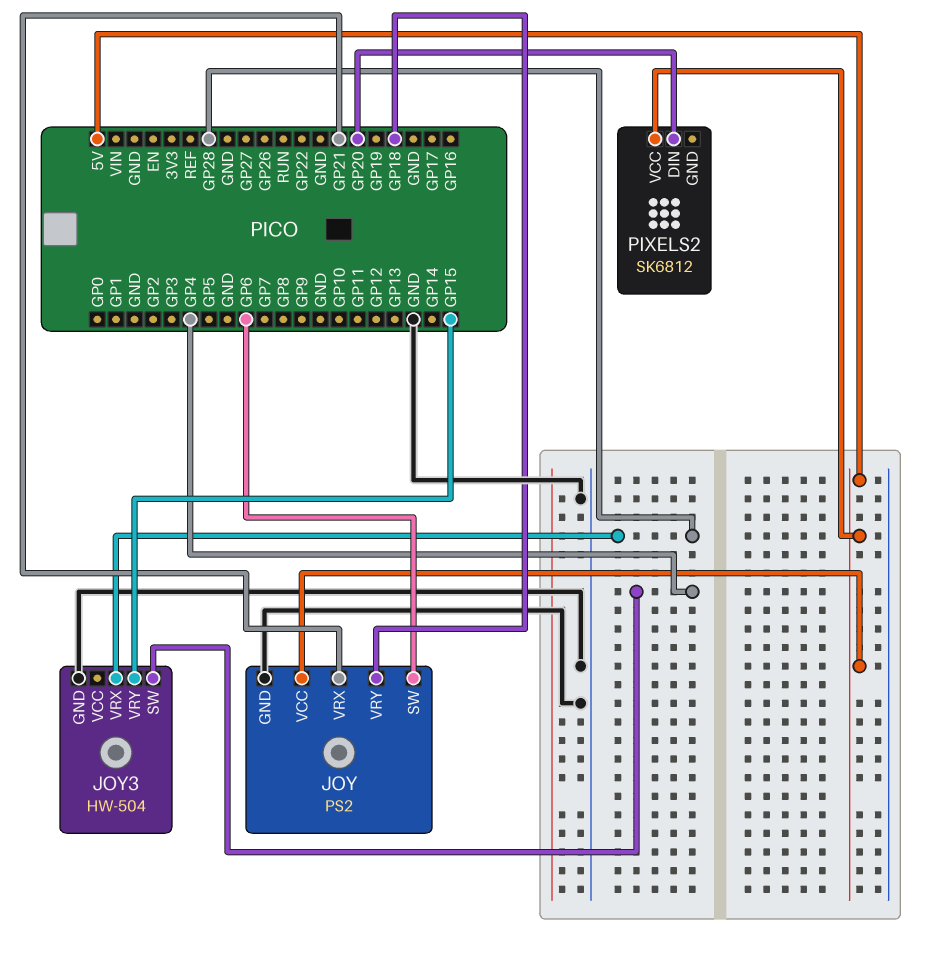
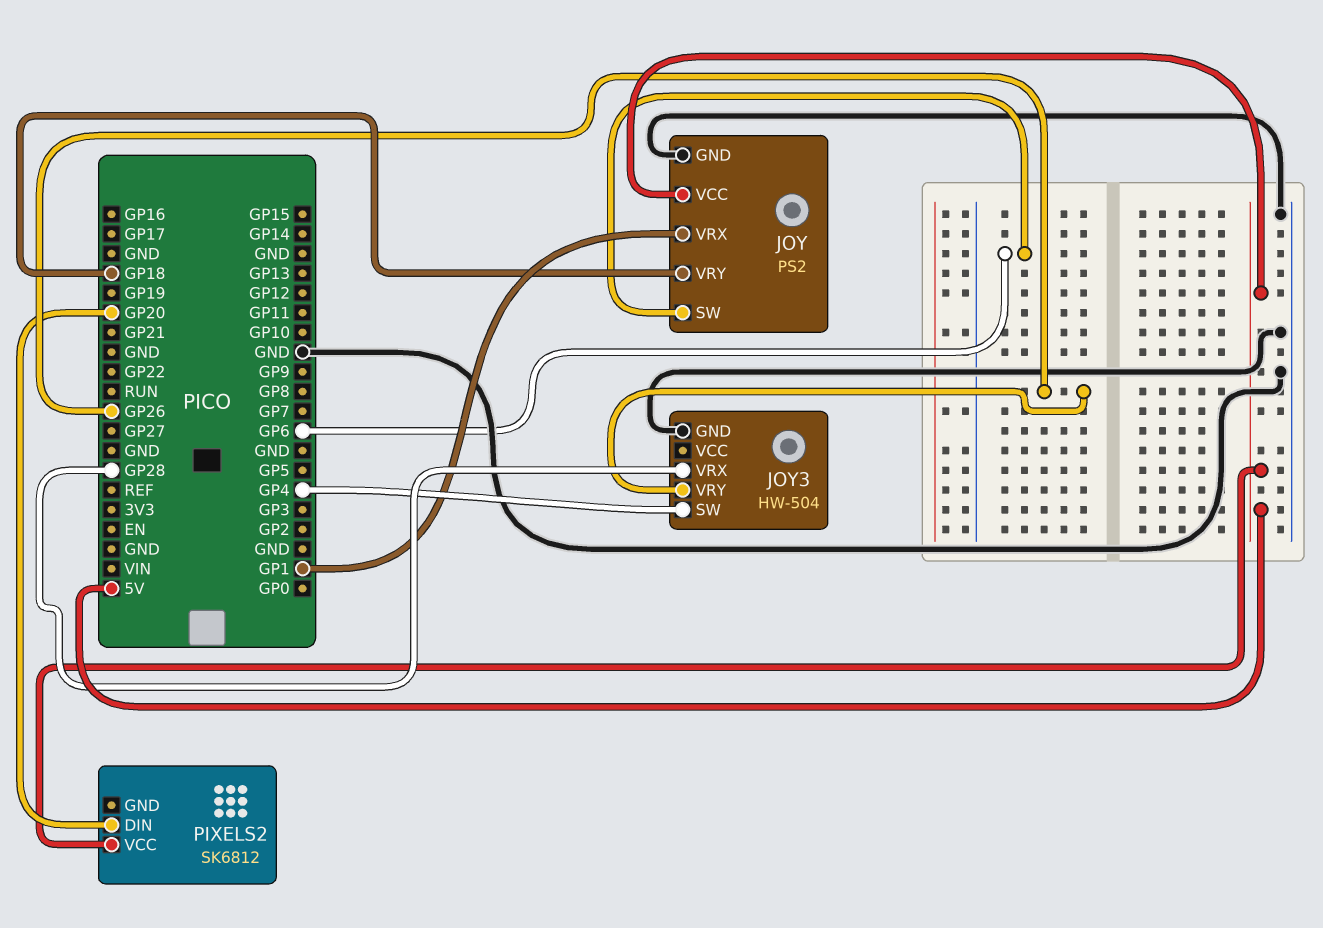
JOY pin VRX: GP21 -> GP1
JOY3 pin VRY: GP15 -> GP26

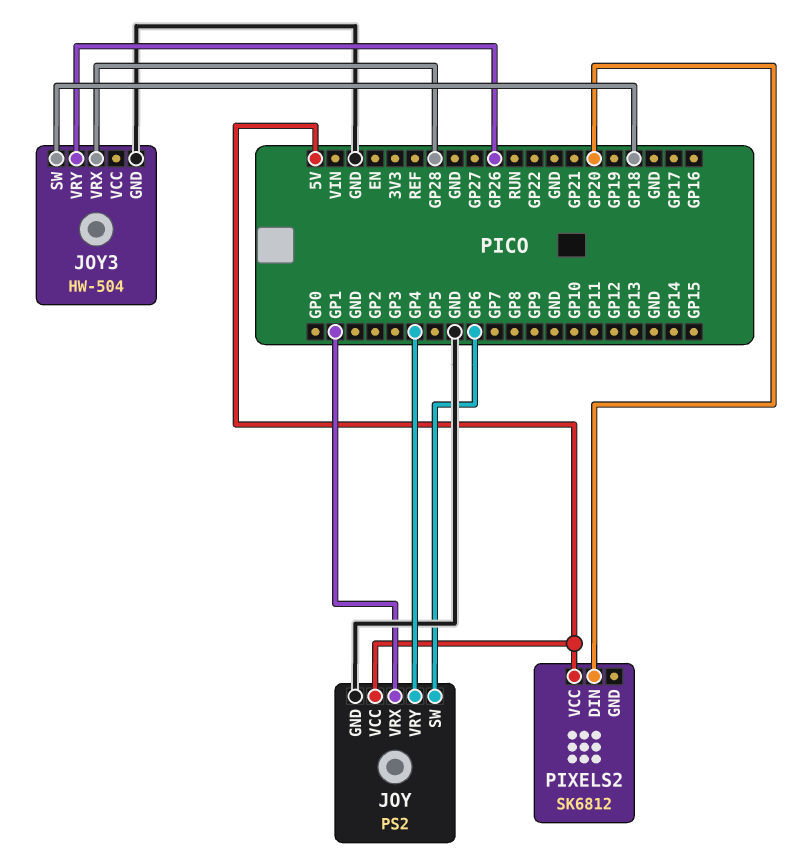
JOY pin VRY: GP18 -> GP4
JOY3 pin SW: GP4 -> GP18

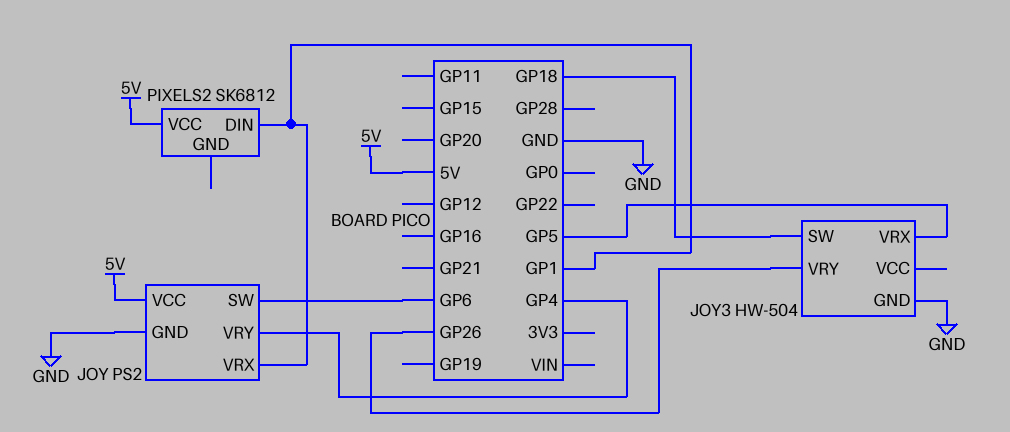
JOY3 pin VRX: GP28 -> GP5
PIXELS2 pin DIN: GP20 -> GP1

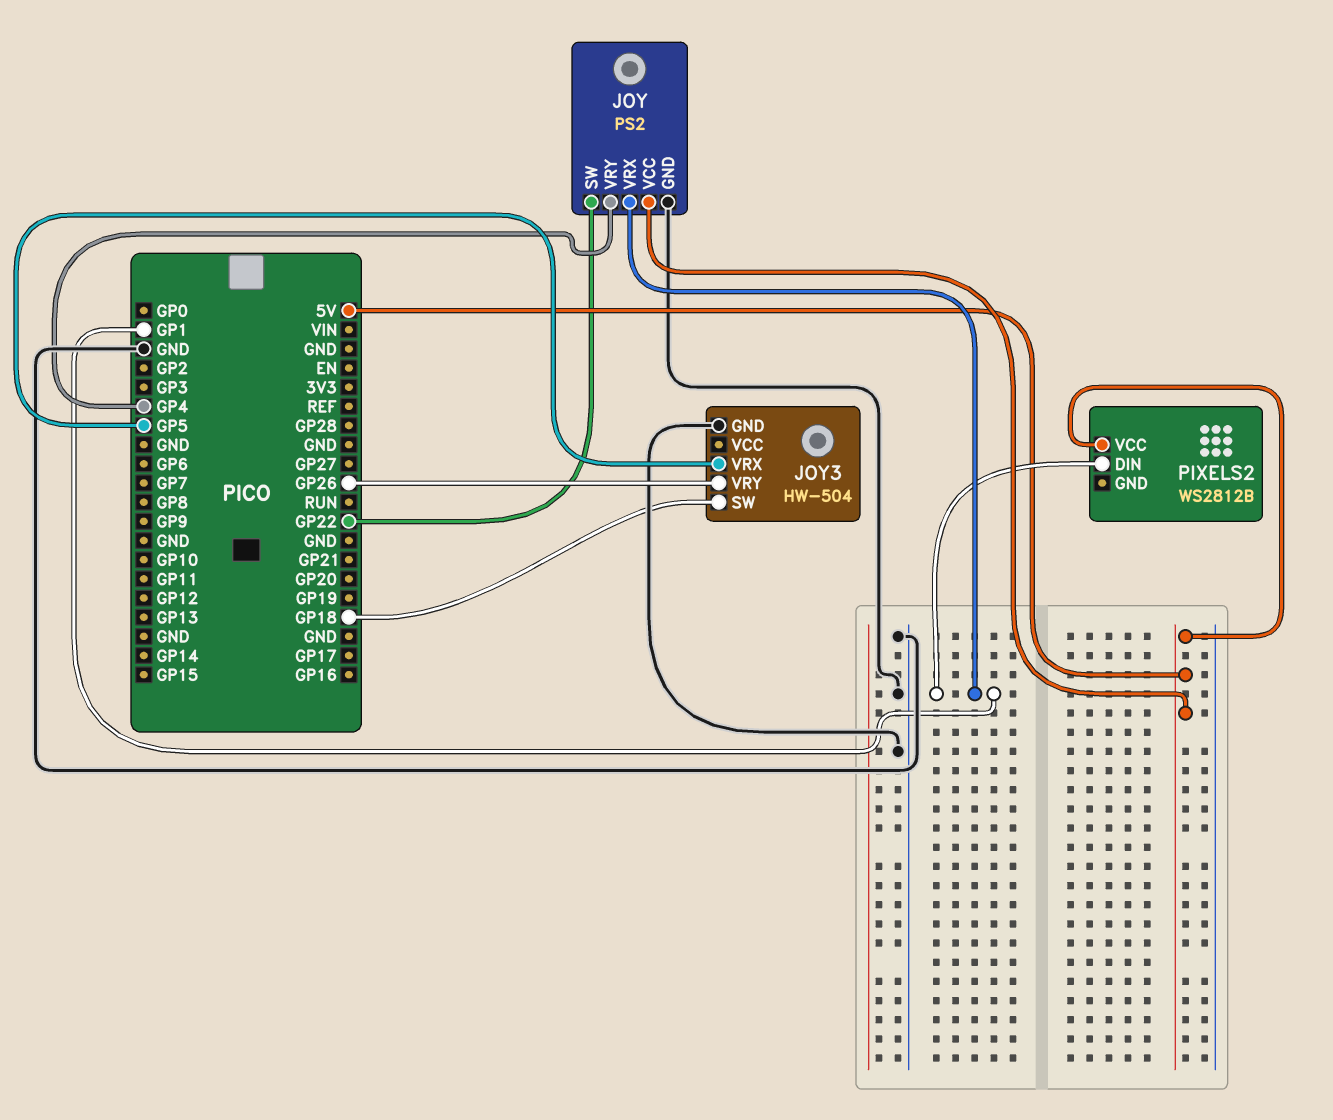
JOY pin SW: GP6 -> GP22
PIXELS2: SK6812 -> WS2812B

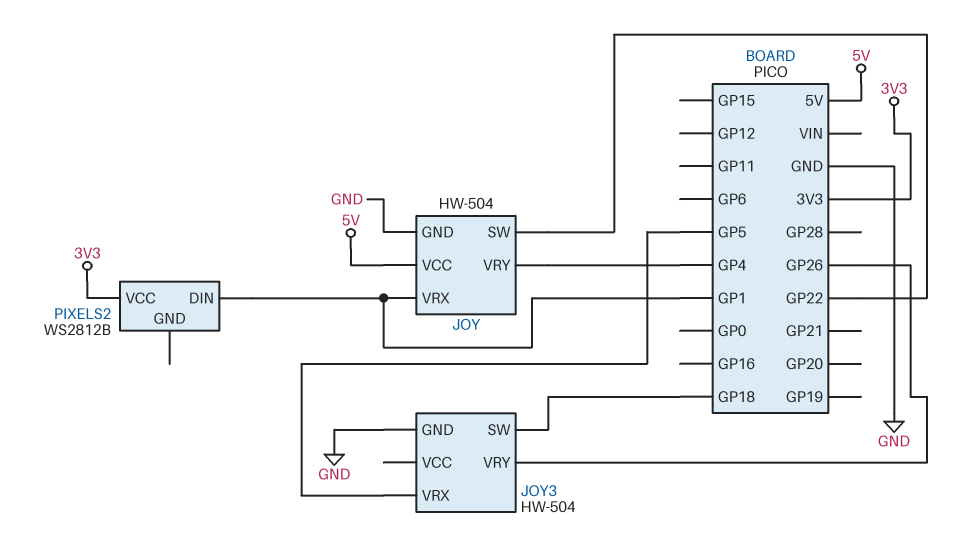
JOY: PS2 -> HW-504
PIXELS2 pin VCC: 5V -> 3V3

